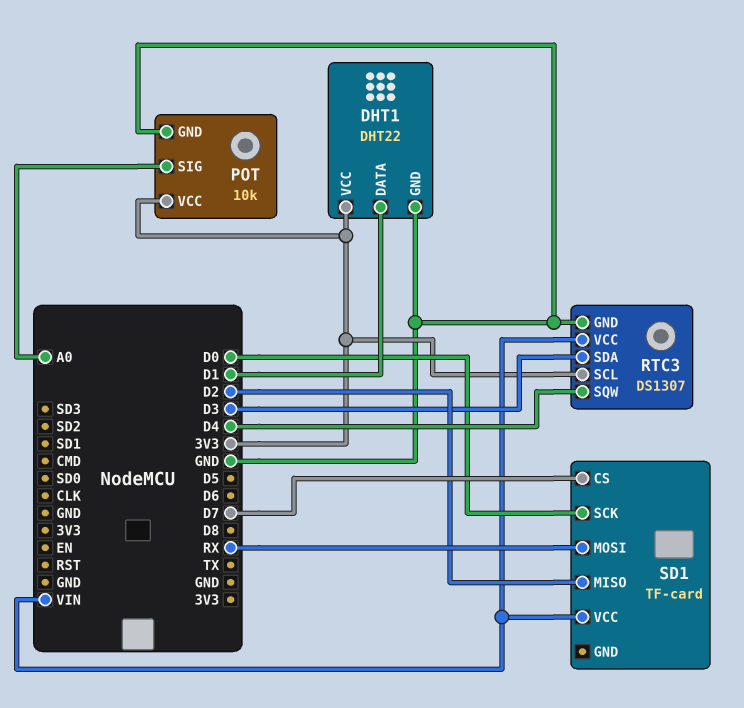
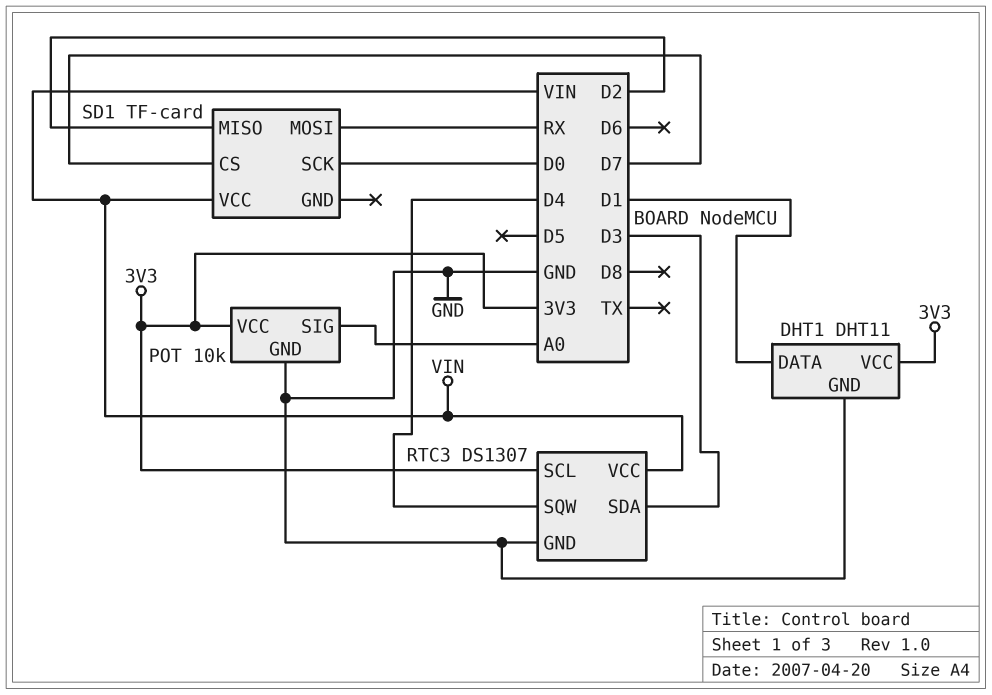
DHT1: DHT22 -> DHT11

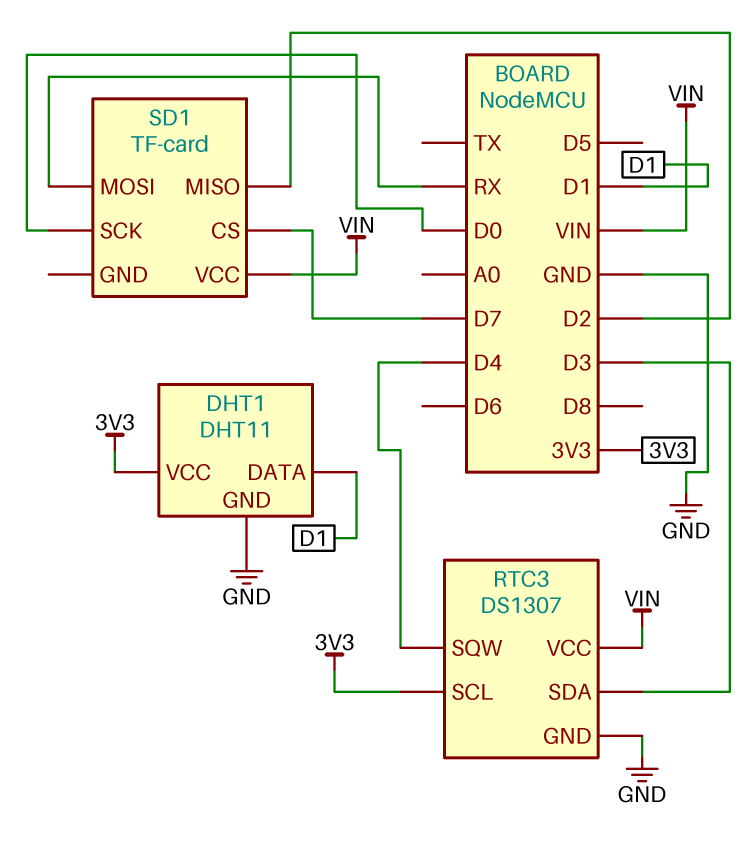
POT: 10k -> none
POT pin GND: GND -> none
POT pin SIG: A0 -> none
POT pin VCC: 3V3 -> none

